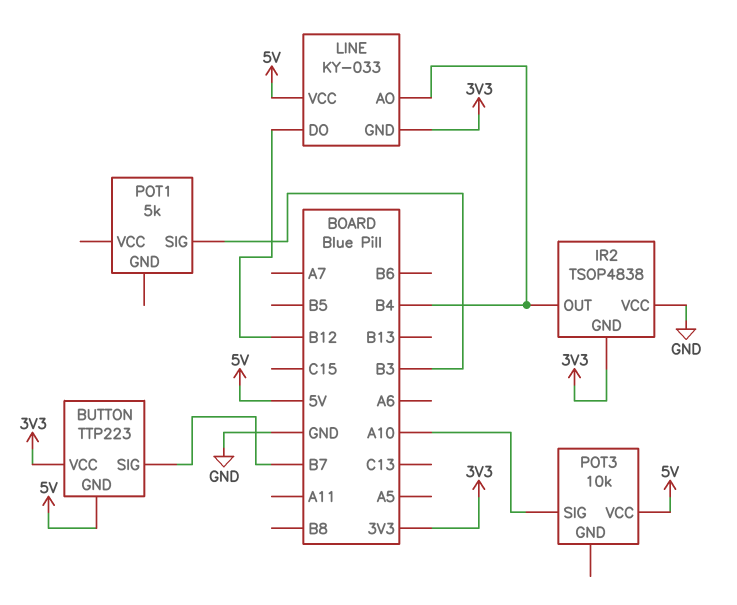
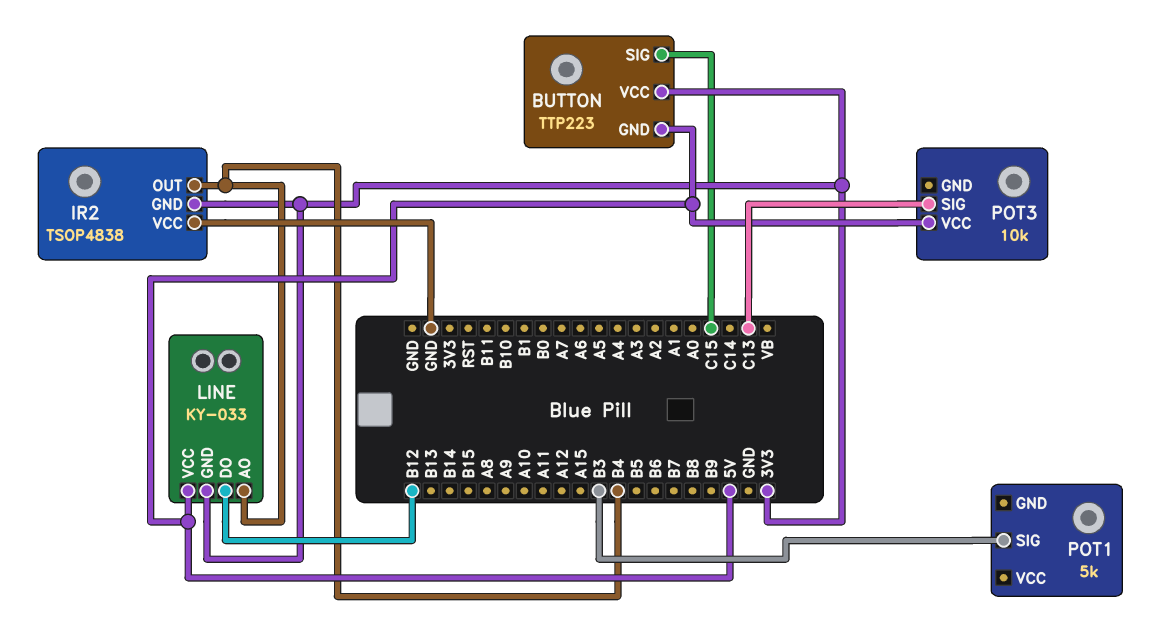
BUTTON pin SIG: B7 -> C15
POT3 pin SIG: A10 -> C13

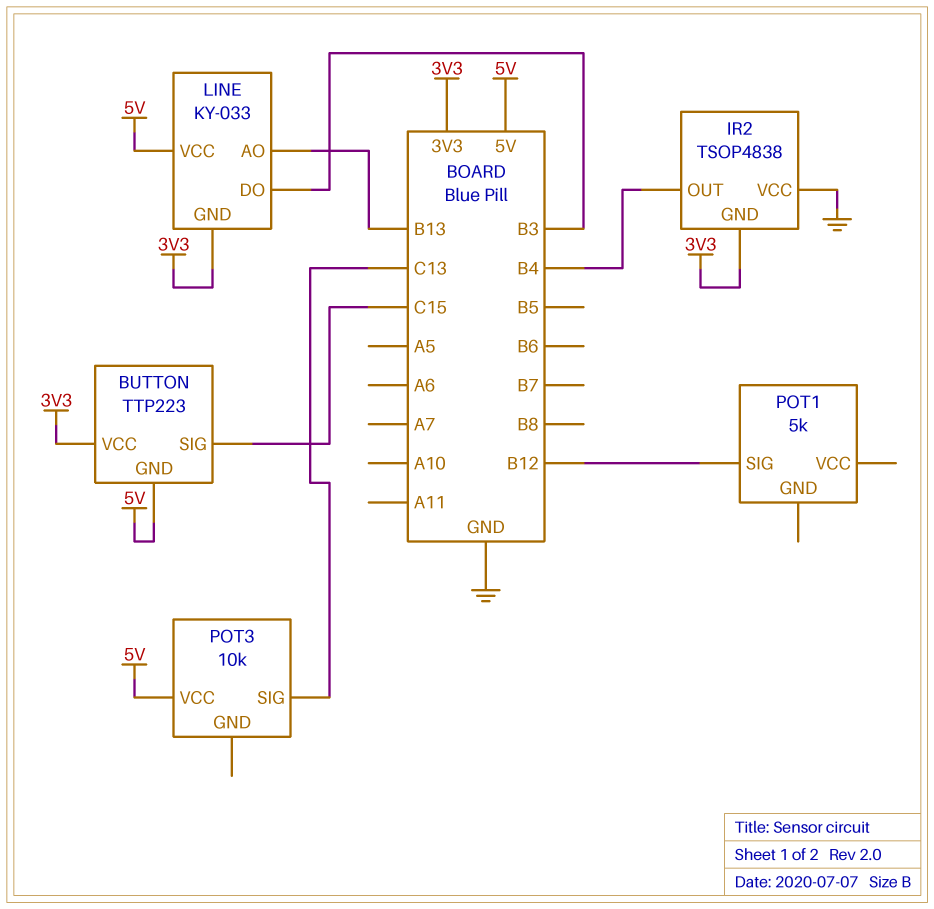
LINE pin AO: B4 -> B13
LINE pin DO: B12 -> B3
POT1 pin SIG: B3 -> B12

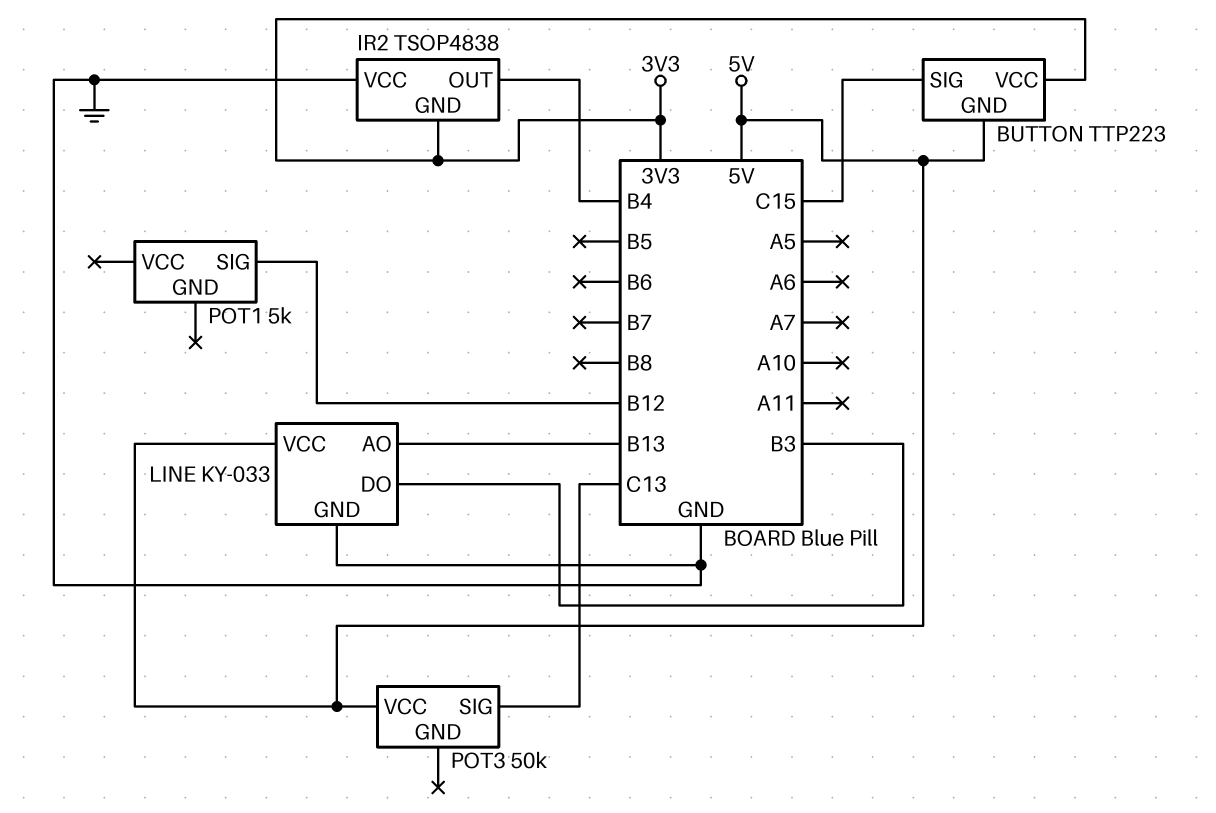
LINE pin GND: 3V3 -> GND
POT3: 10k -> 50k

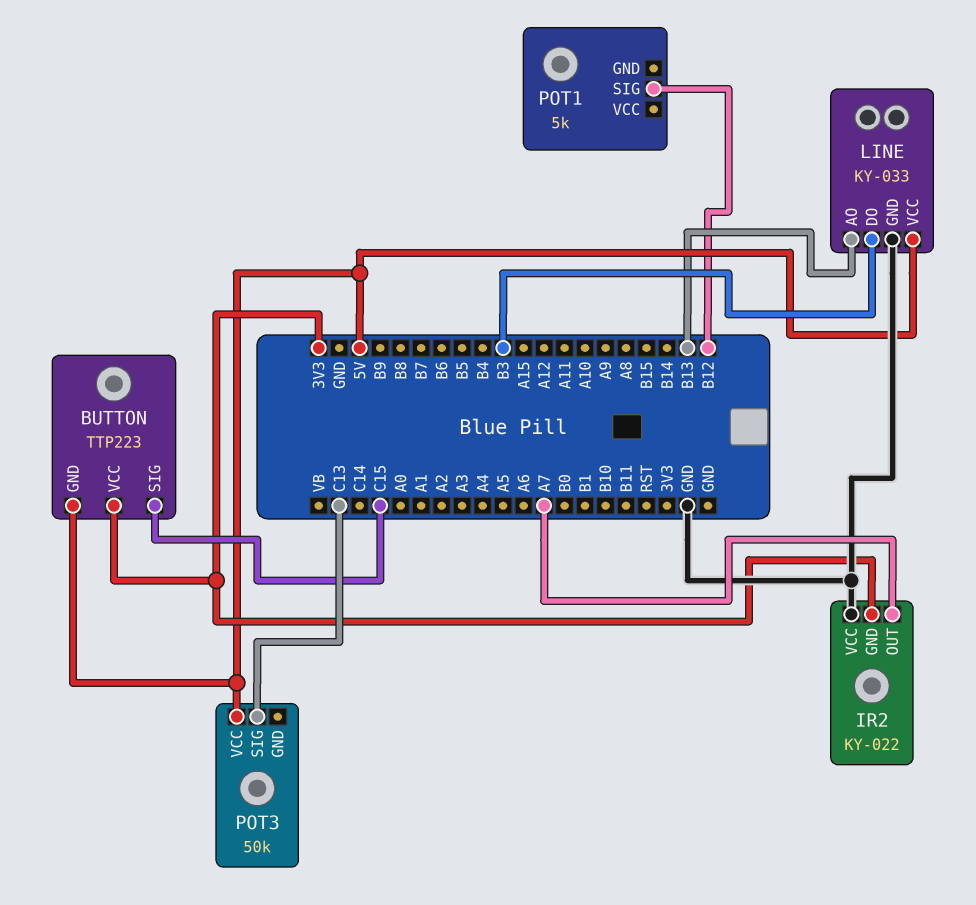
IR2: TSOP4838 -> KY-022
IR2 pin OUT: B4 -> A7

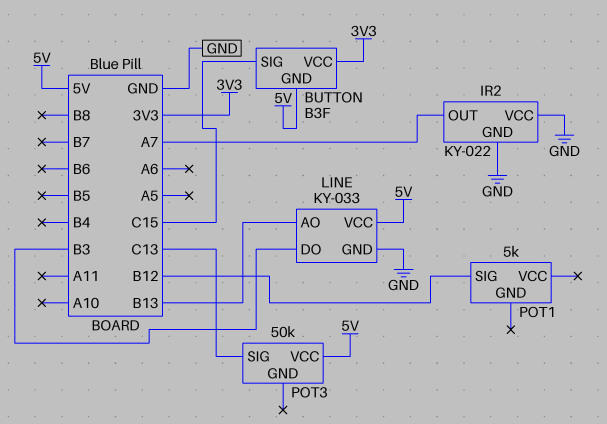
BUTTON: TTP223 -> B3F
IR2 pin GND: 3V3 -> GND

